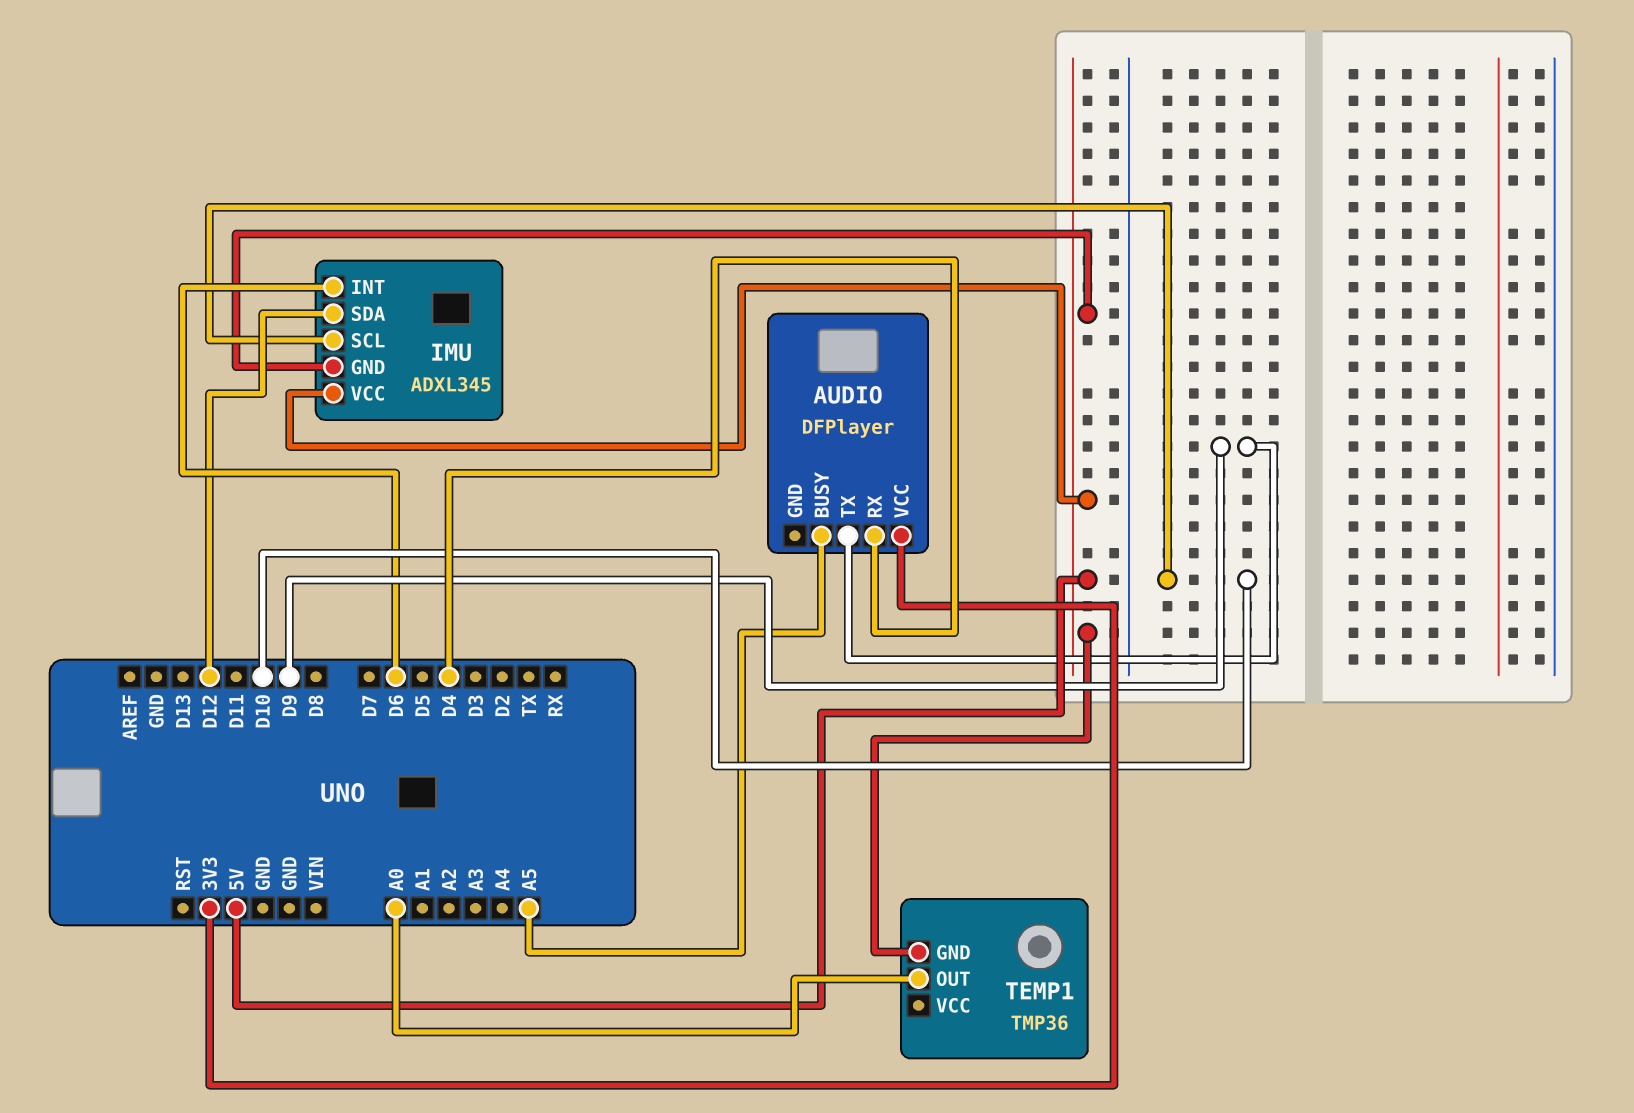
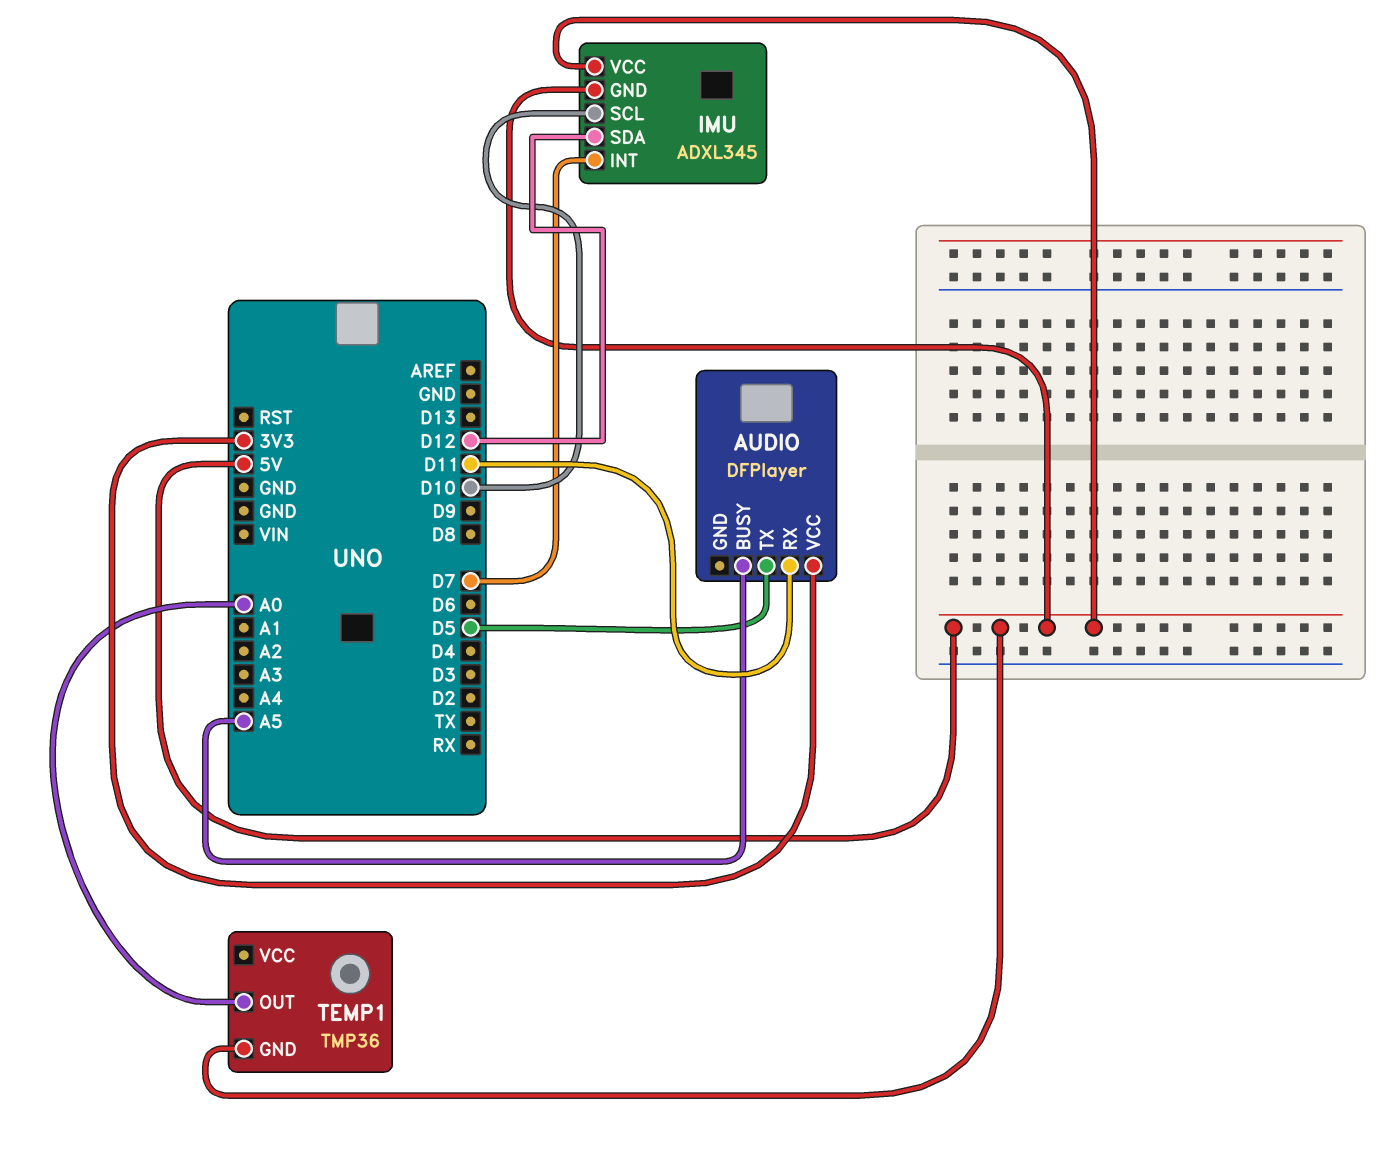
AUDIO pin RX: D4 -> D11
AUDIO pin TX: D9 -> D5
IMU pin INT: D6 -> D7

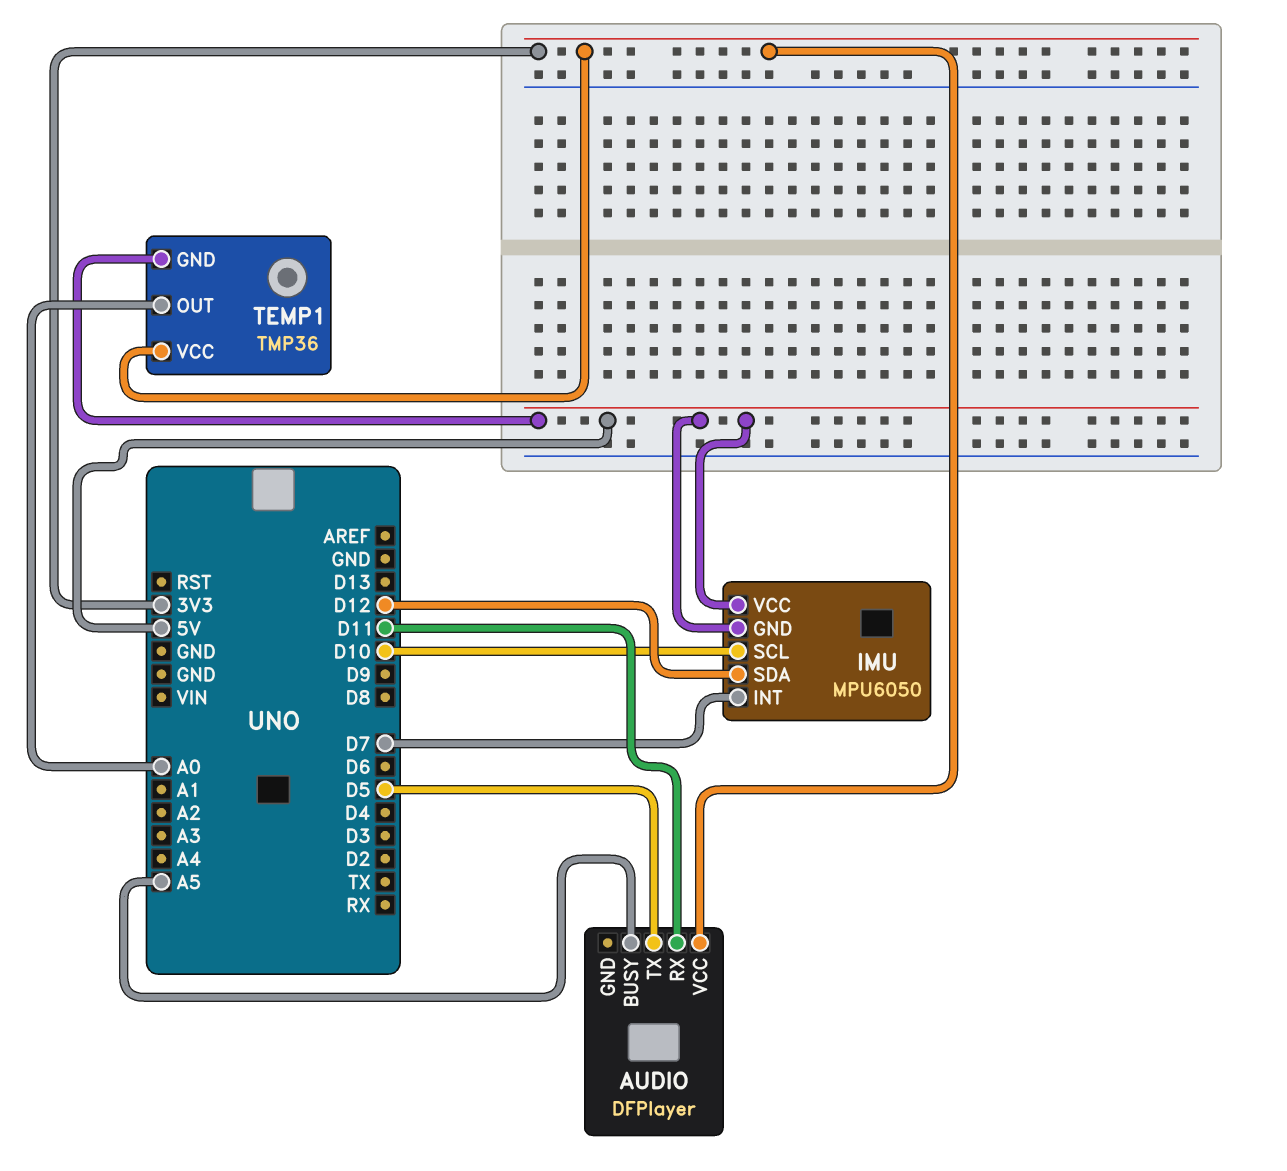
IMU: ADXL345 -> MPU6050
TEMP1 pin VCC: none -> 3V3

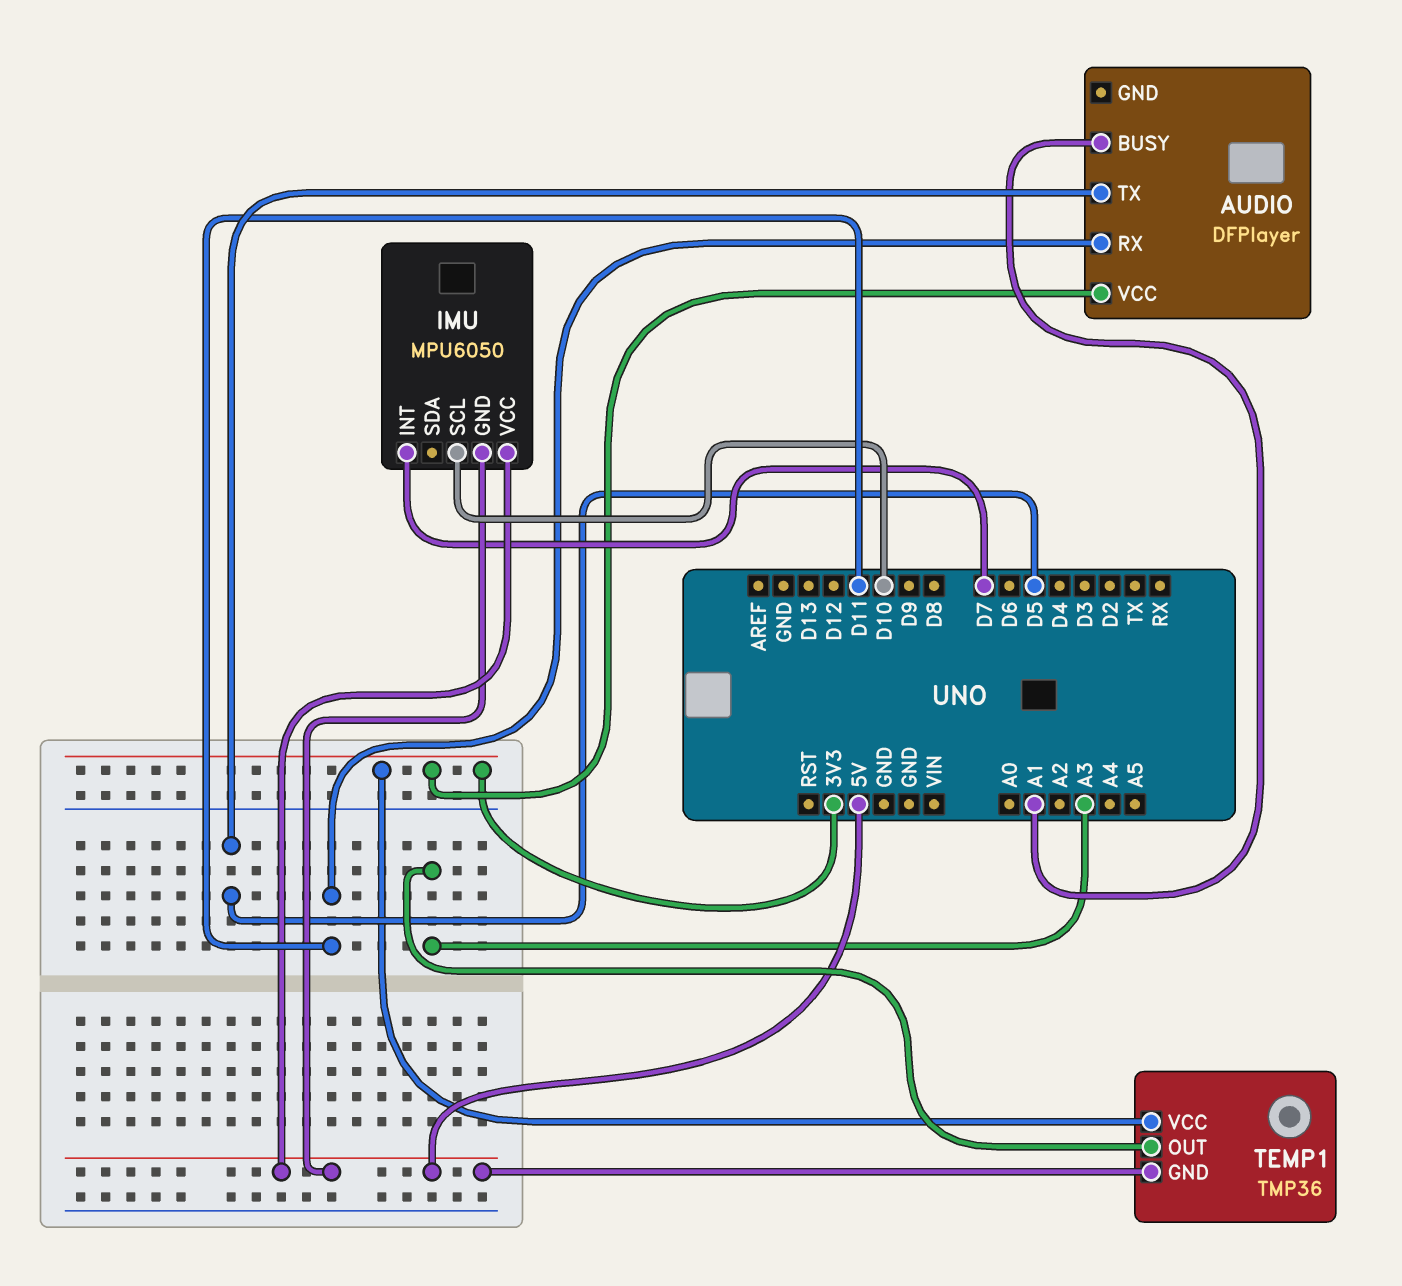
AUDIO pin BUSY: A5 -> A1
IMU pin SDA: D12 -> none
TEMP1 pin OUT: A0 -> A3

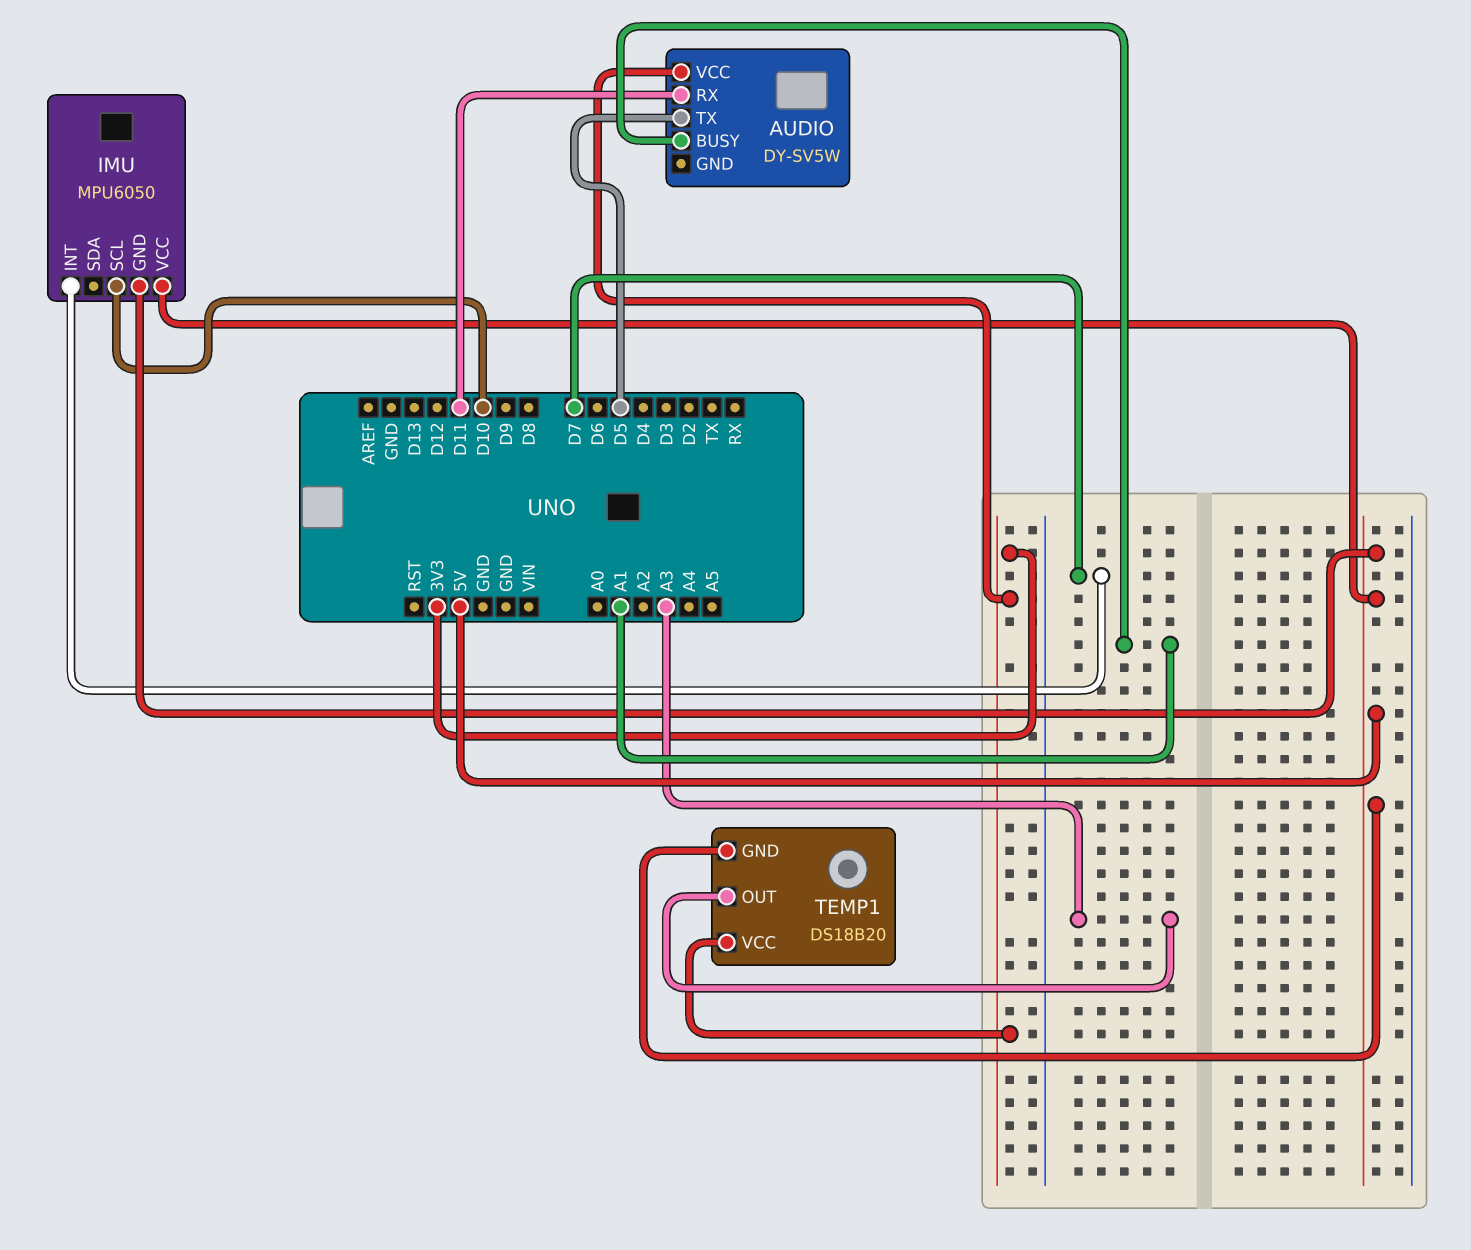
AUDIO: DFPlayer -> DY-SV5W
TEMP1: TMP36 -> DS18B20

